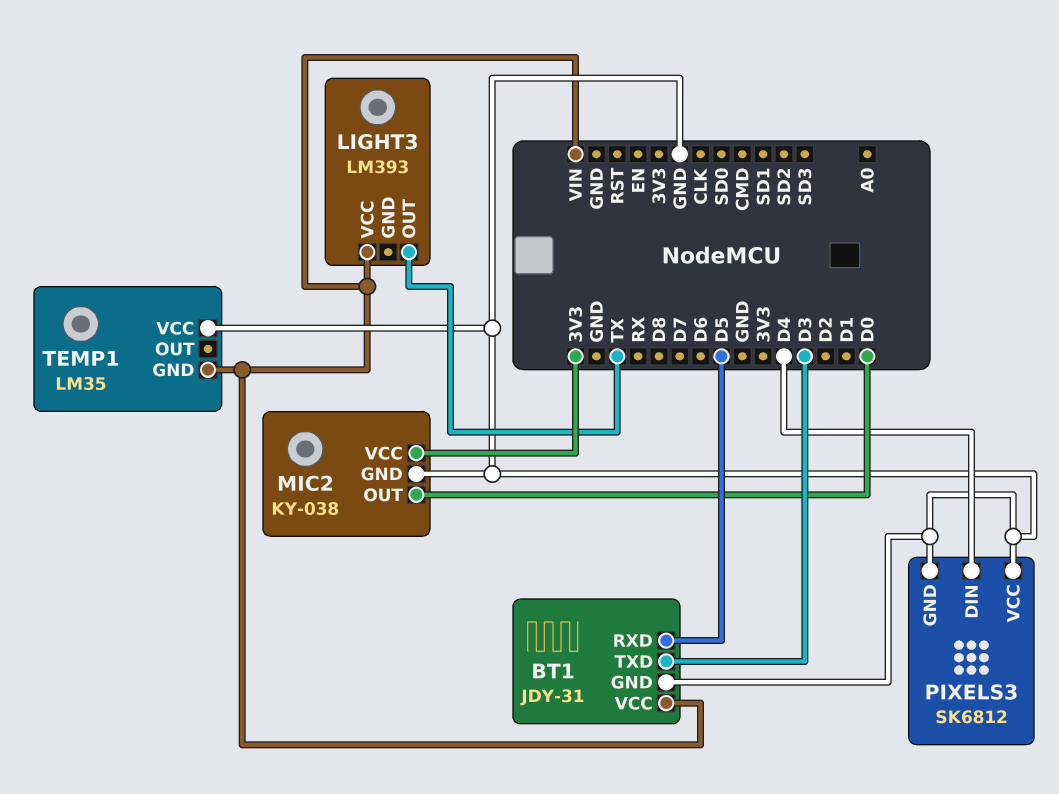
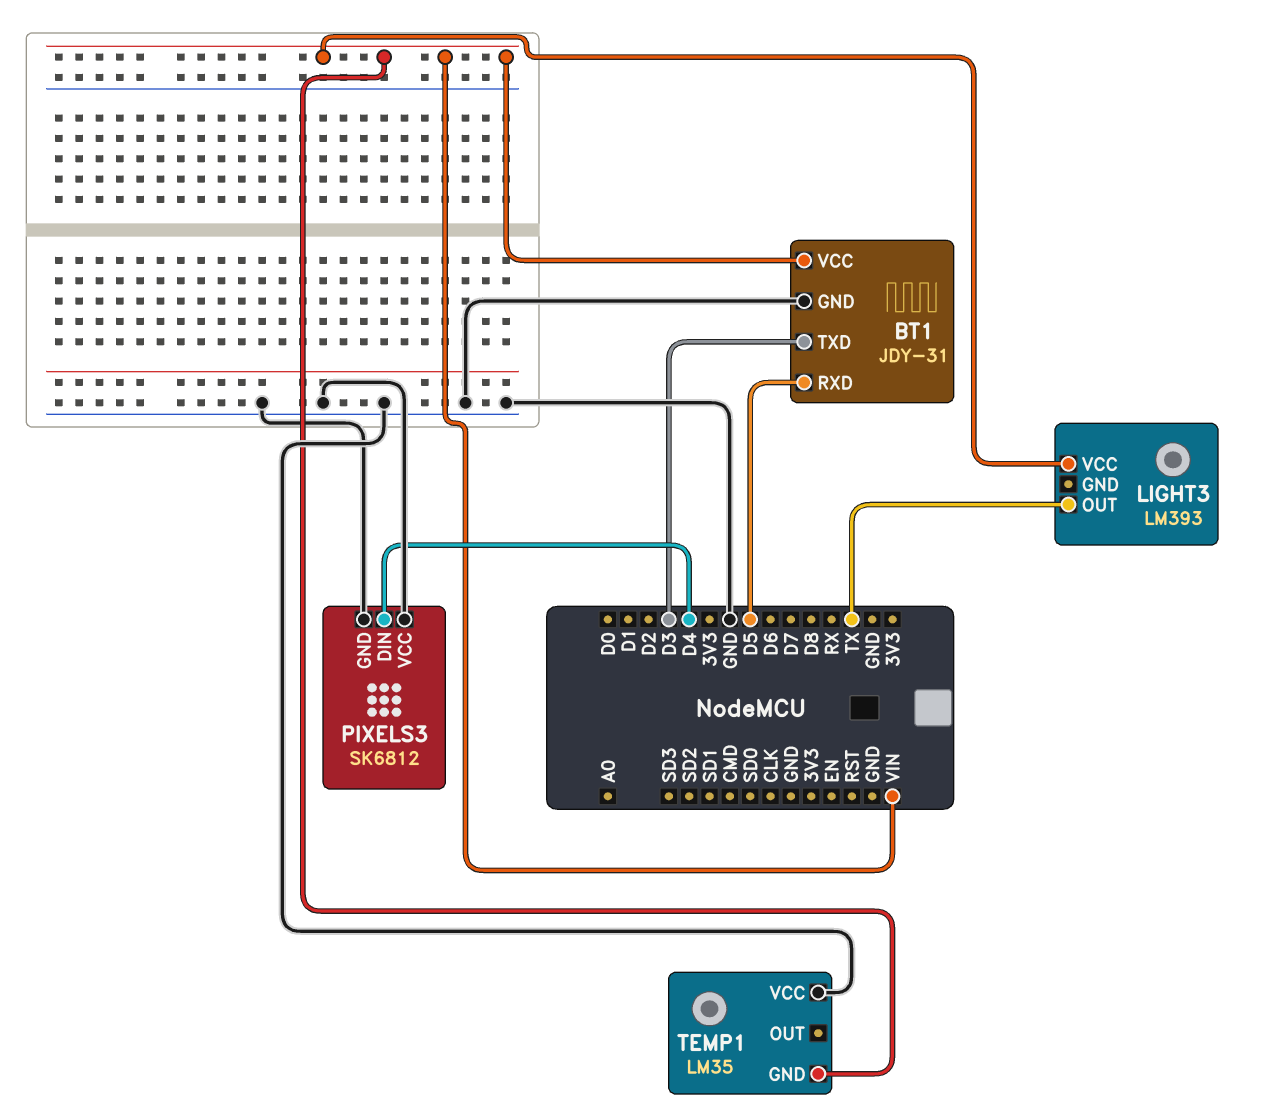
MIC2: KY-038 -> none
MIC2 pin GND: GND -> none
MIC2 pin OUT: D0 -> none
MIC2 pin VCC: 3V3 -> none

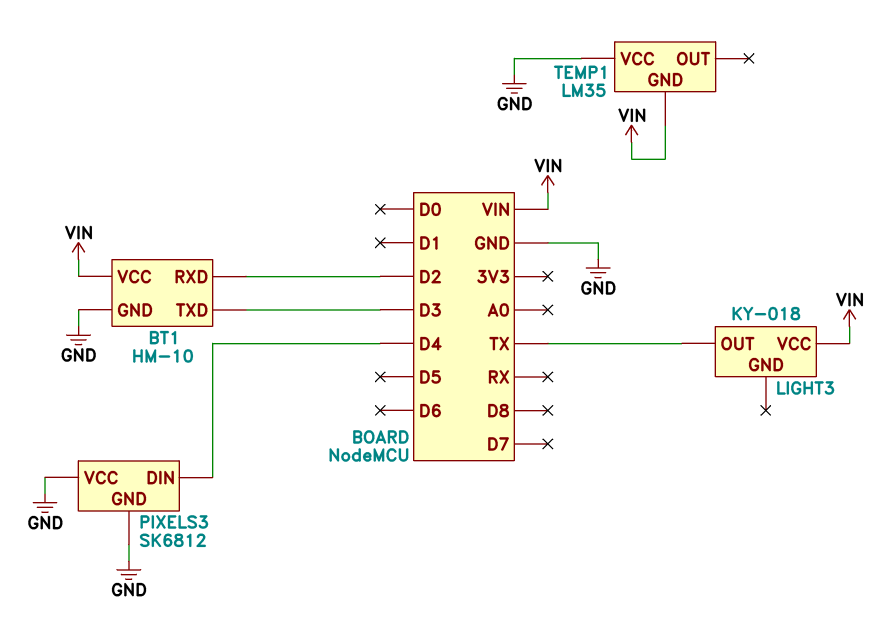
BT1: JDY-31 -> HM-10
BT1 pin RXD: D5 -> D2
LIGHT3: LM393 -> KY-018

